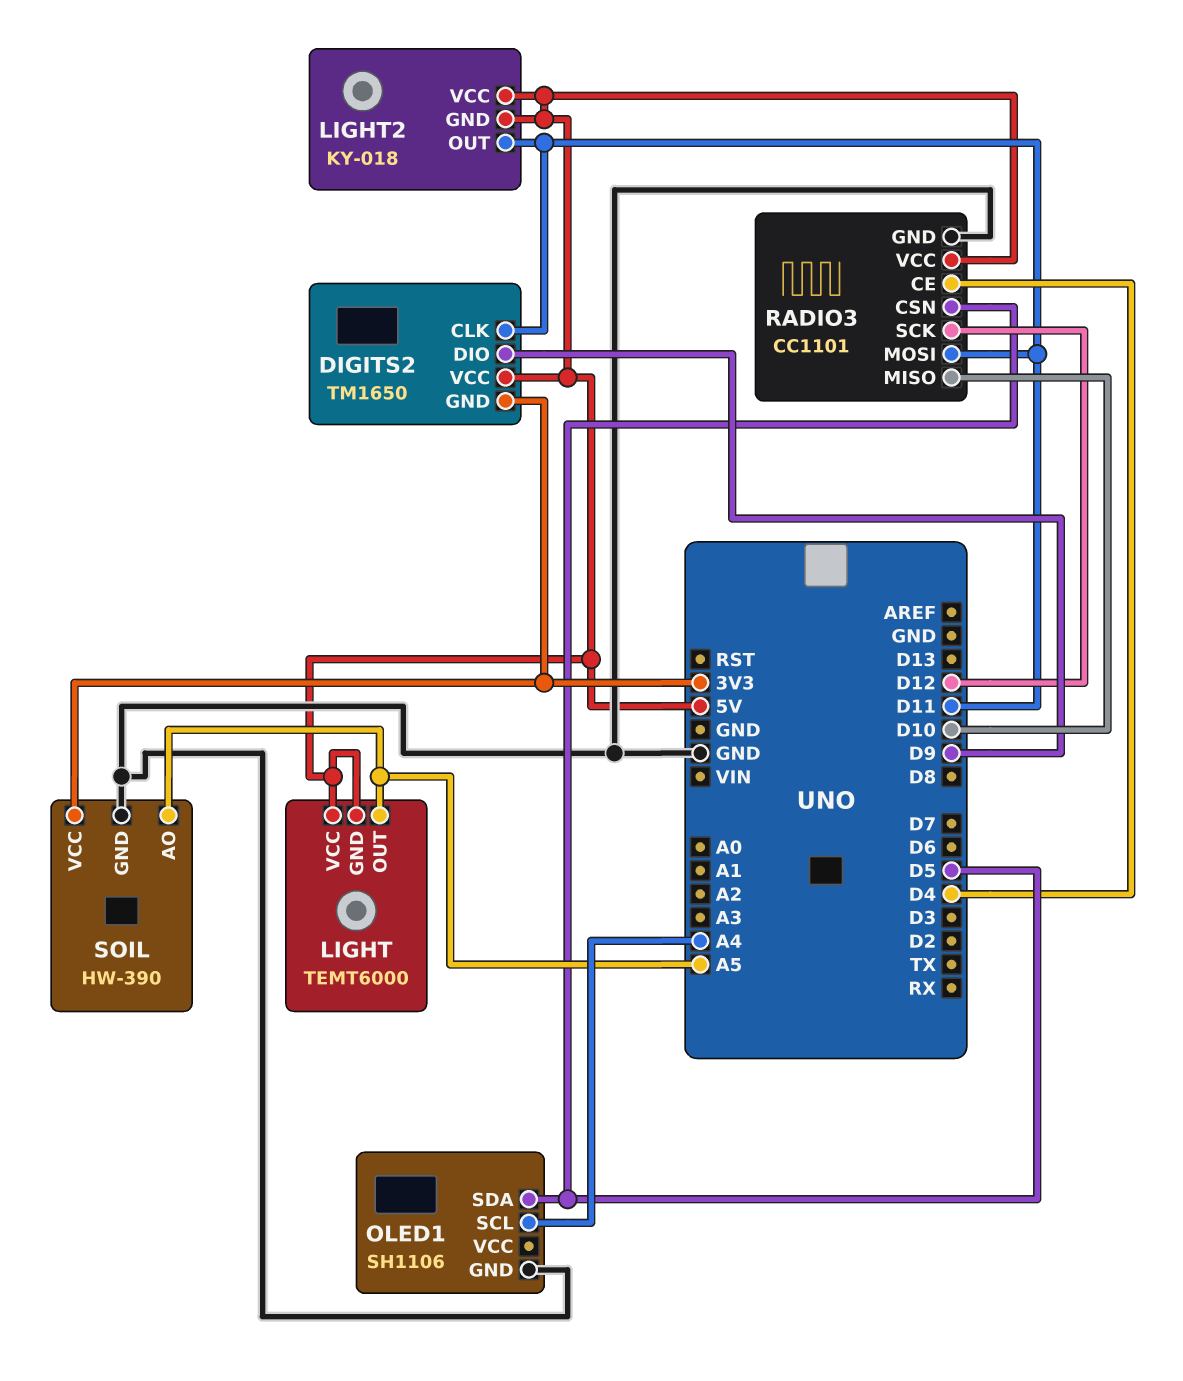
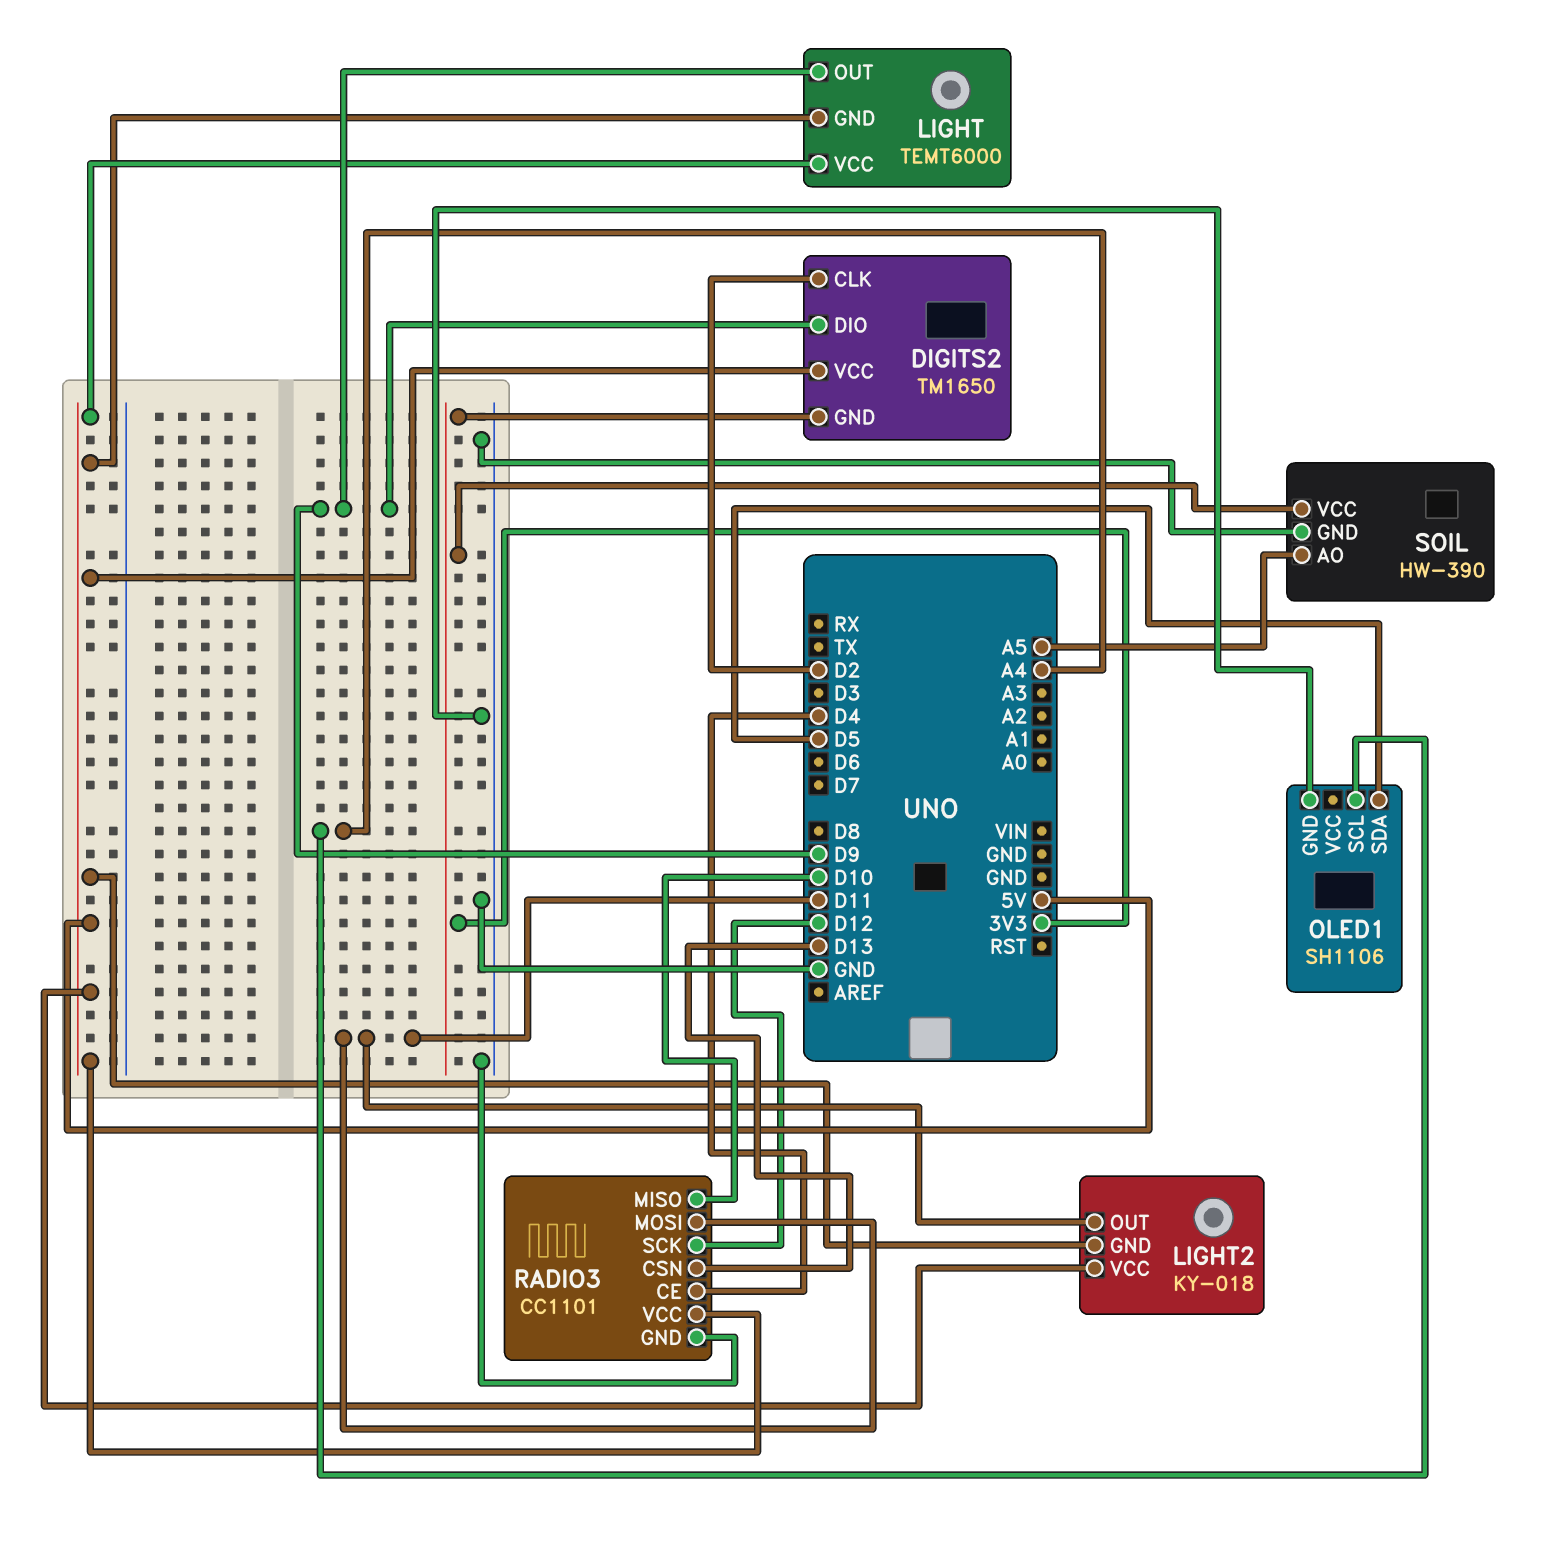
DIGITS2 pin CLK: D11 -> D2
LIGHT pin OUT: A5 -> D9
RADIO3 pin CSN: D5 -> D13

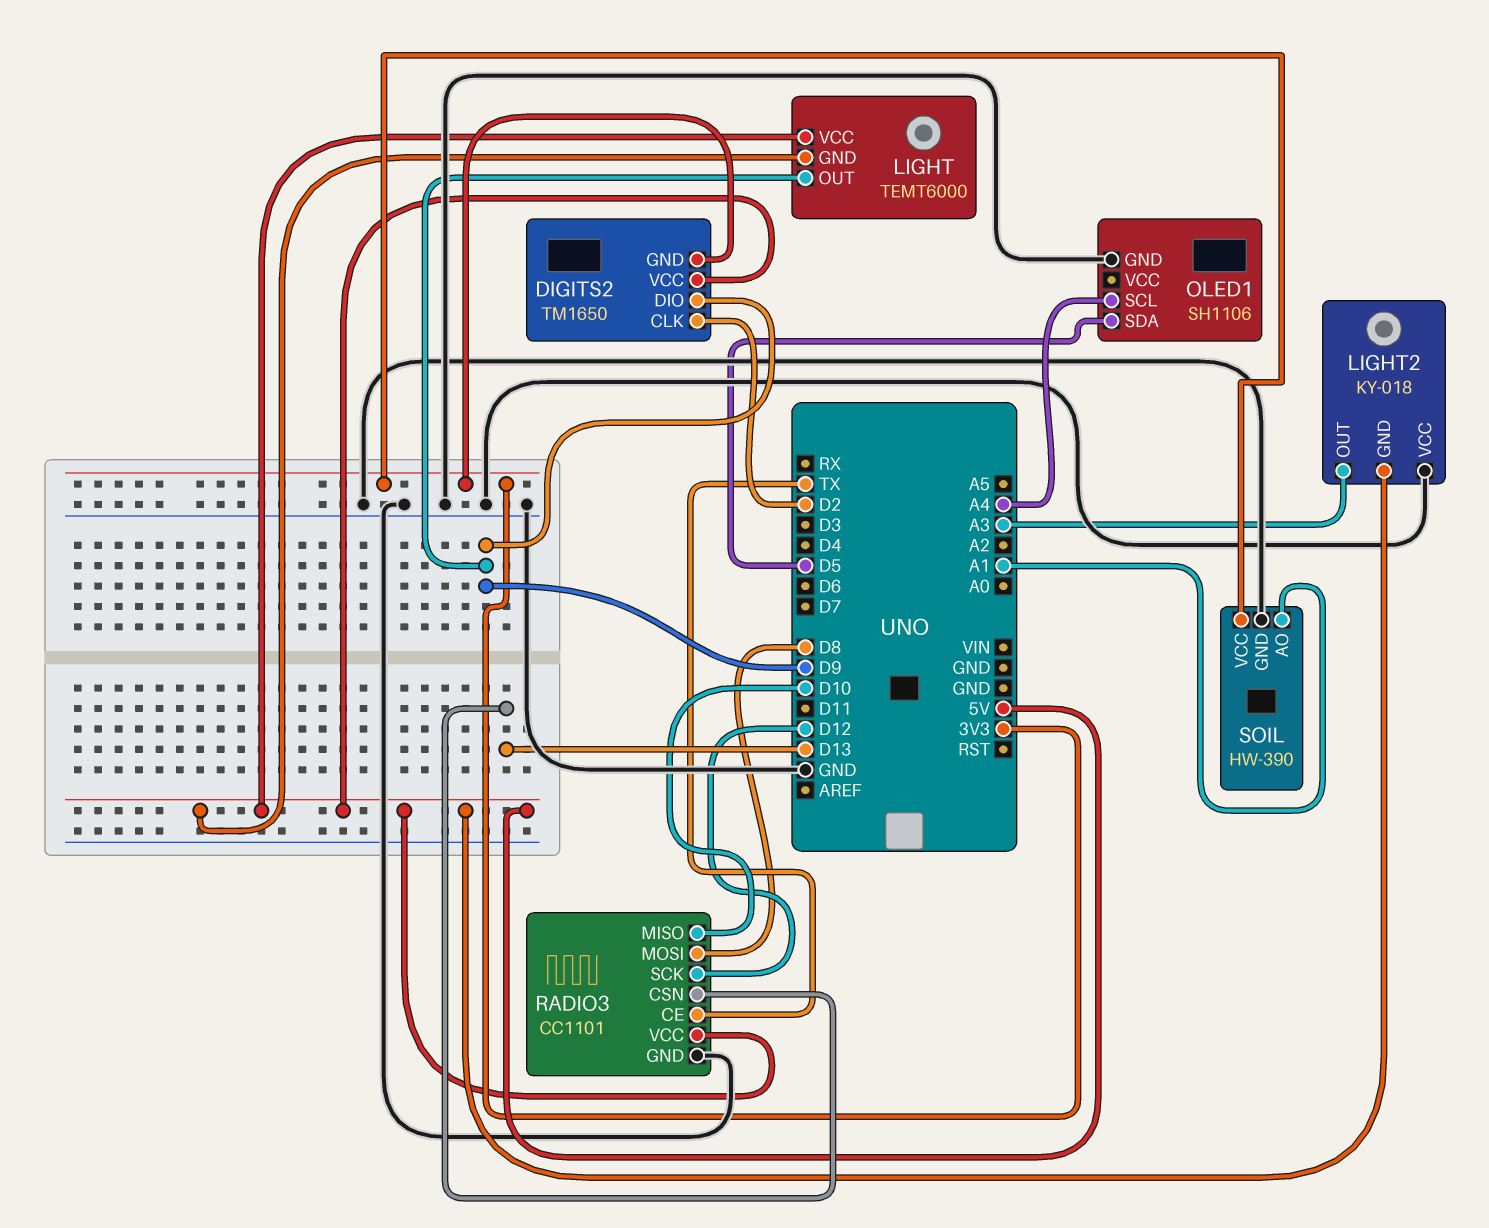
LIGHT2 pin OUT: D11 -> A3
LIGHT2 pin VCC: 5V -> GND
RADIO3 pin CE: D4 -> TX
RADIO3 pin MOSI: D11 -> D8
SOIL pin AO: A5 -> A1

